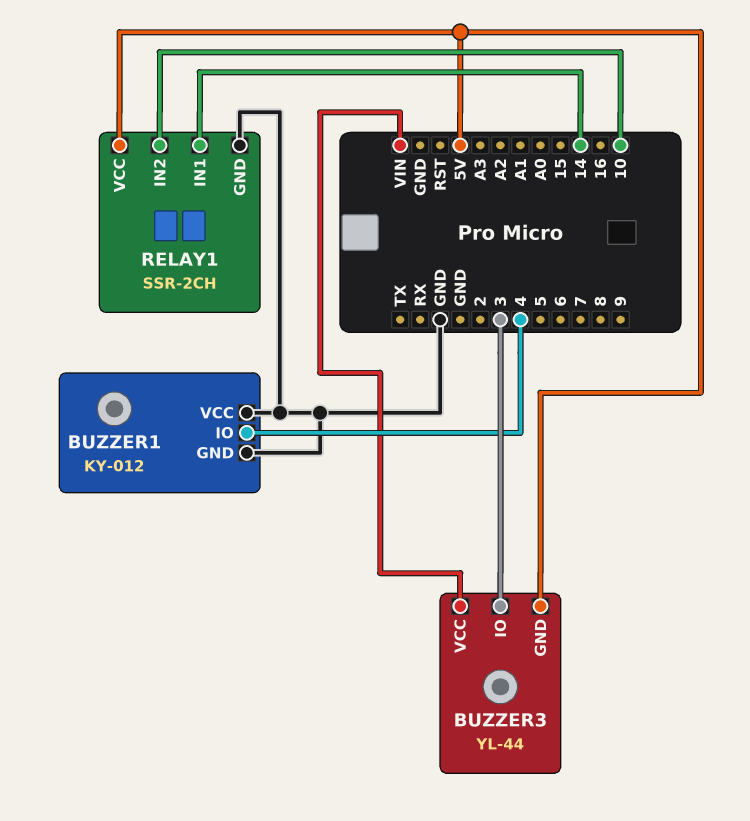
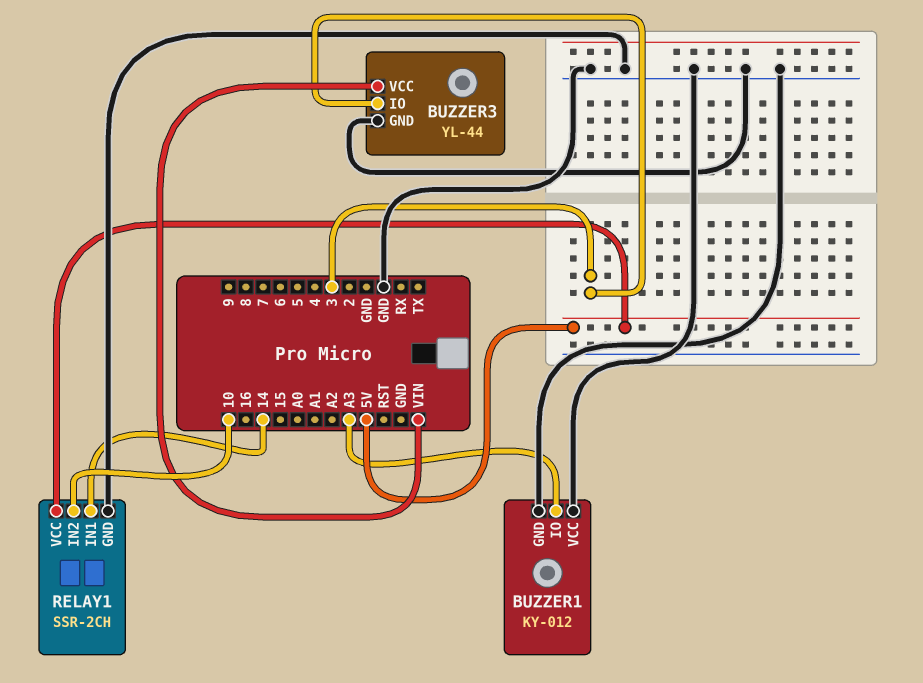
BUZZER1 pin IO: 4 -> A3
BUZZER3 pin GND: 5V -> GND

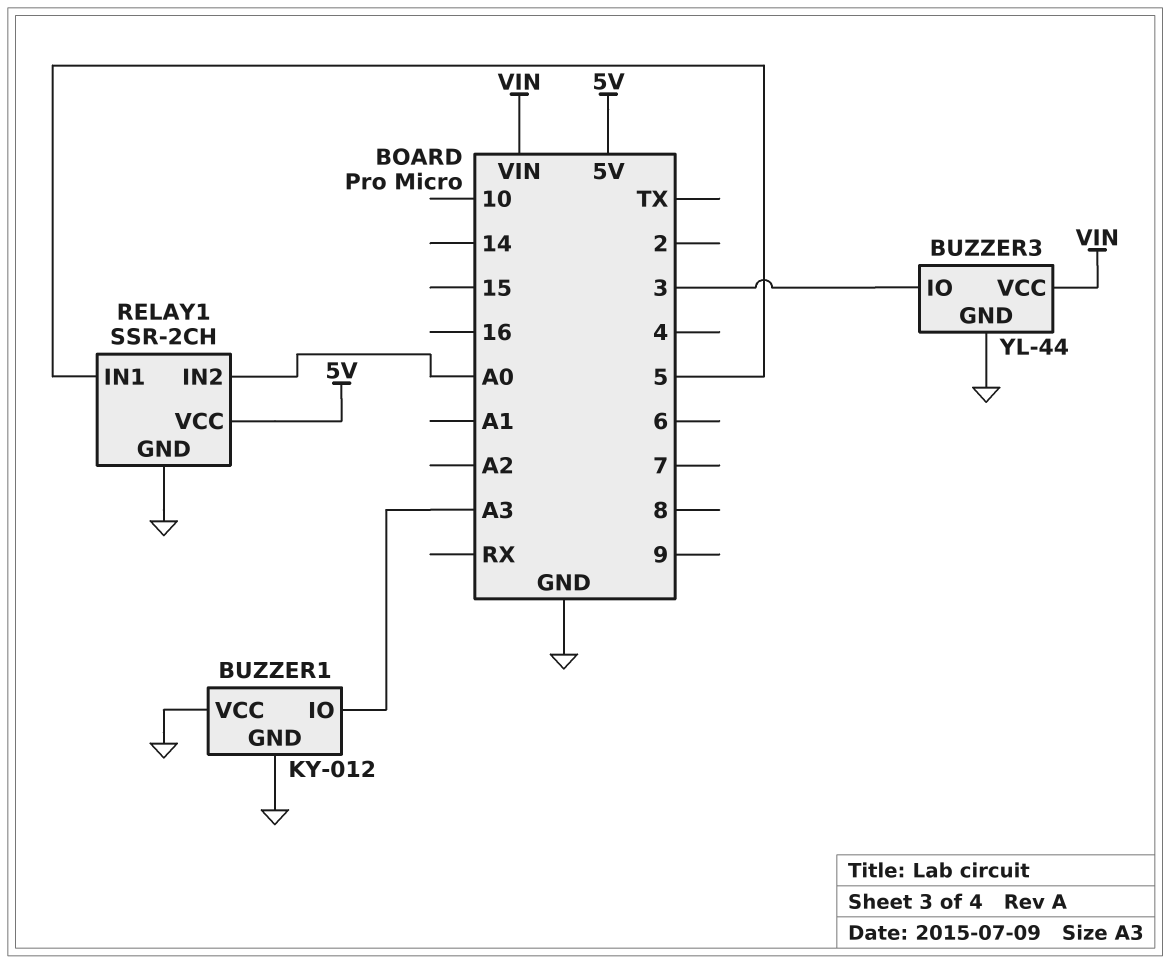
RELAY1 pin IN1: 14 -> 5
RELAY1 pin IN2: 10 -> A0

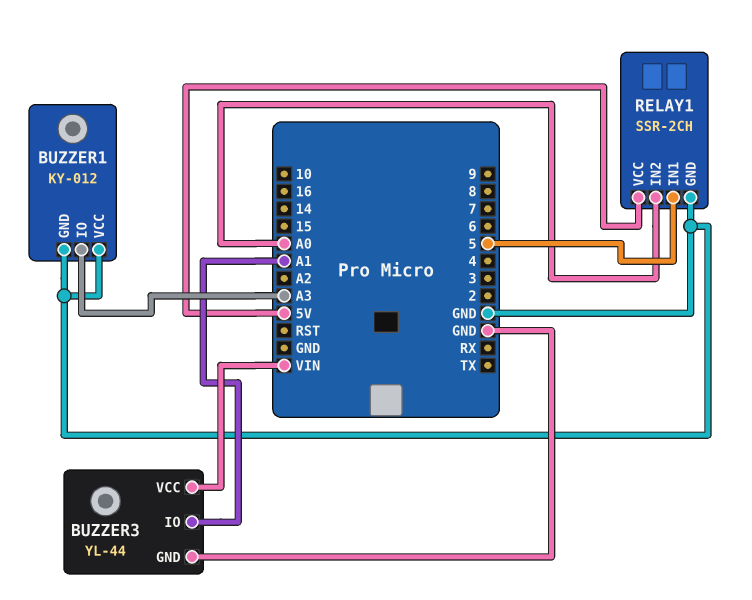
BUZZER3 pin IO: 3 -> A1

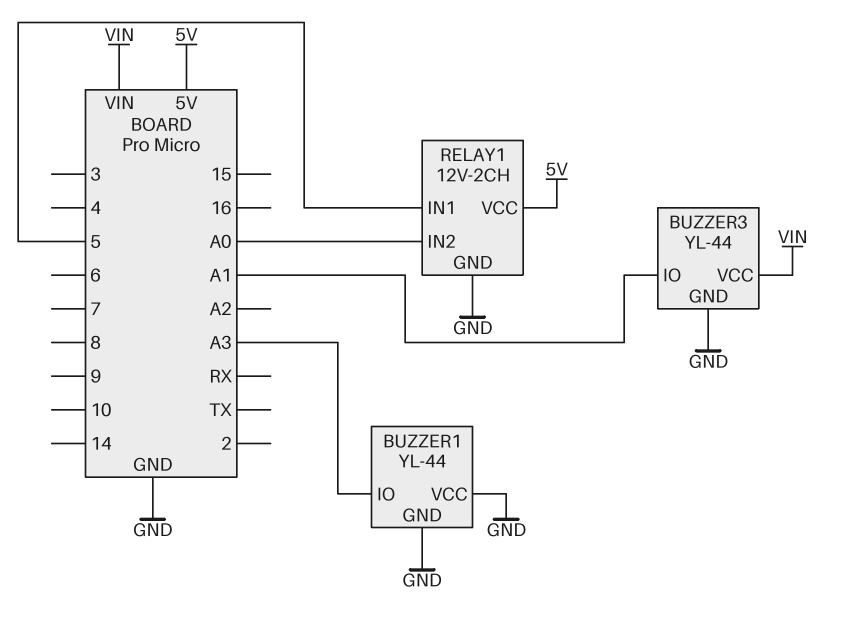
BUZZER1: KY-012 -> YL-44
RELAY1: SSR-2CH -> 12V-2CH

